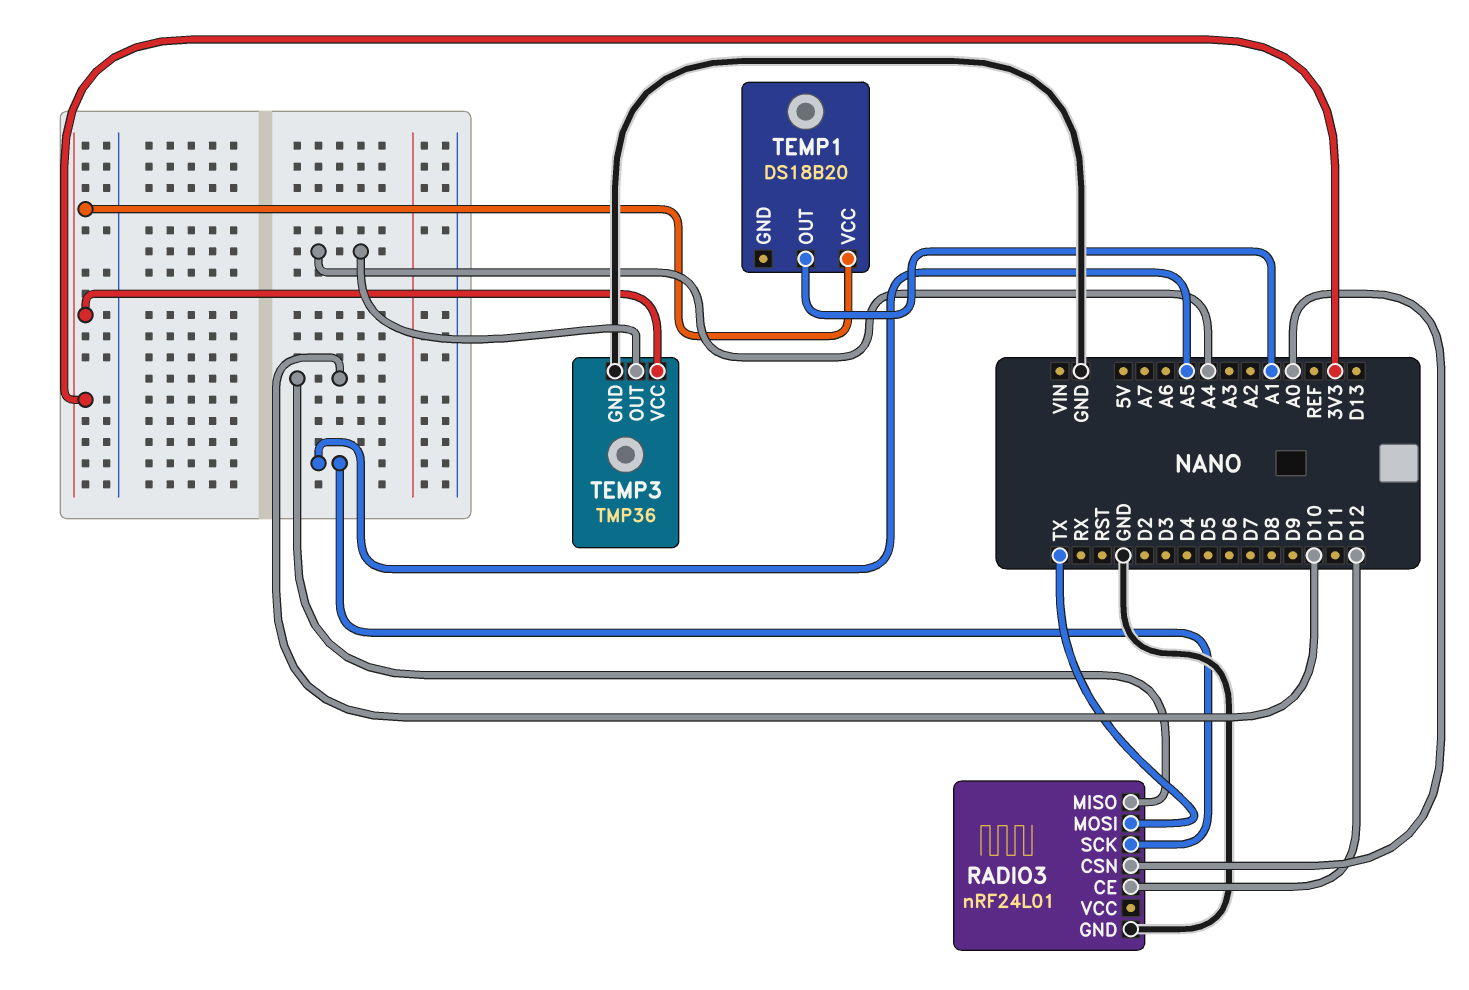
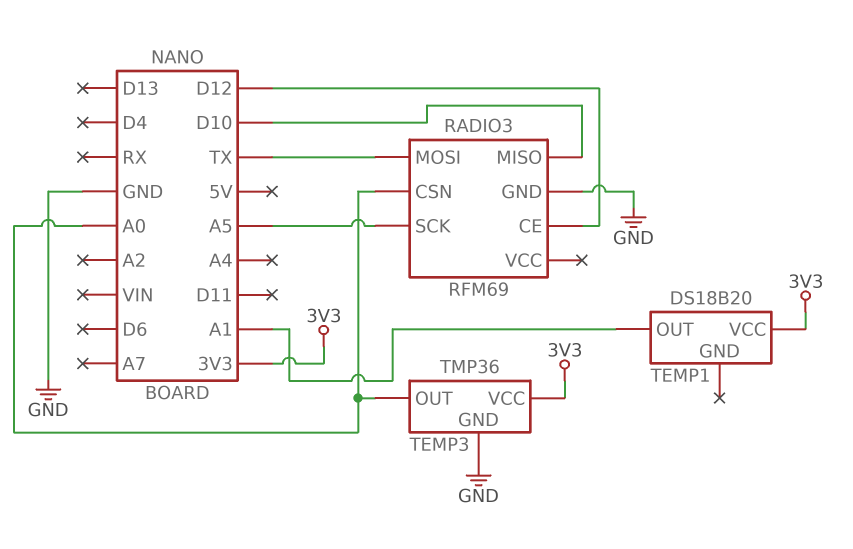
RADIO3: nRF24L01 -> RFM69
TEMP3 pin OUT: A4 -> A0

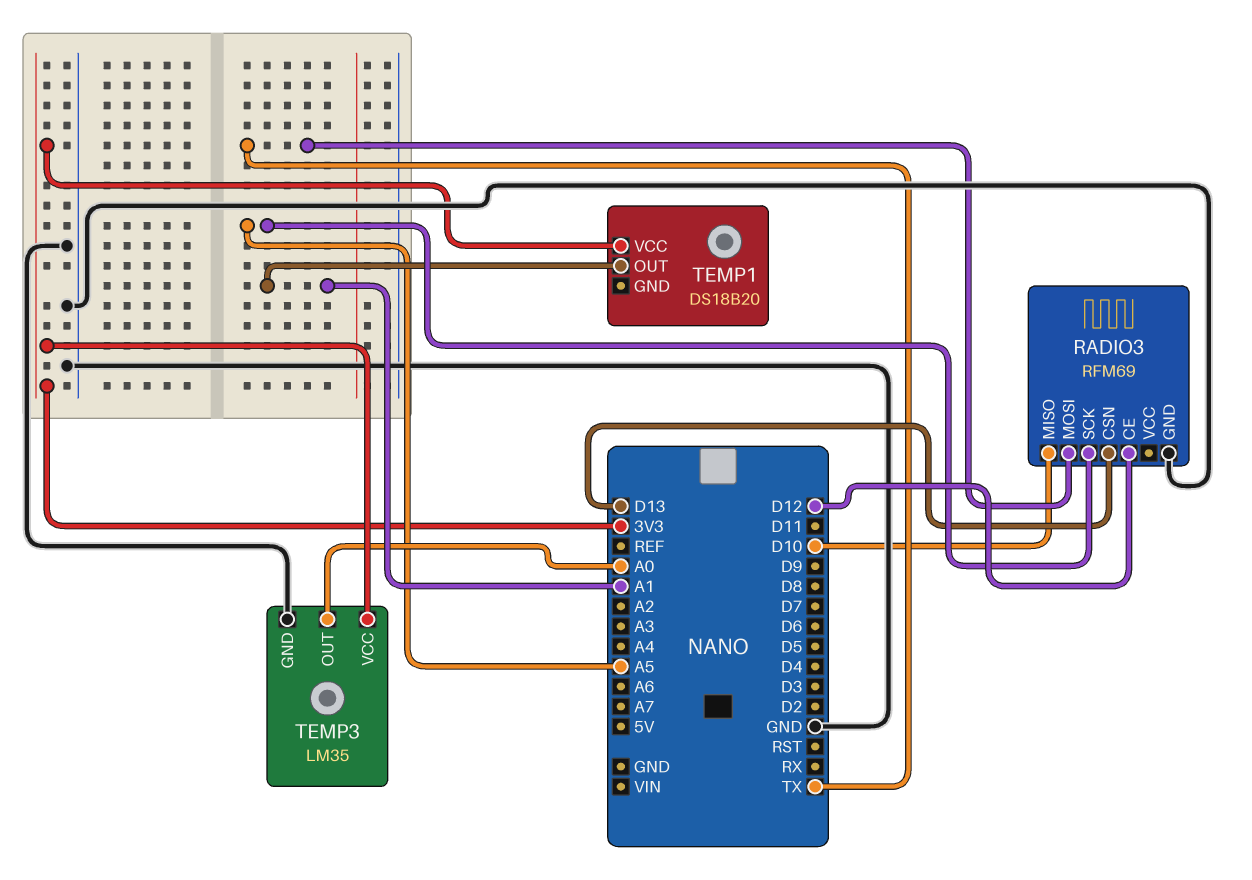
RADIO3 pin CSN: A0 -> D13
TEMP3: TMP36 -> LM35

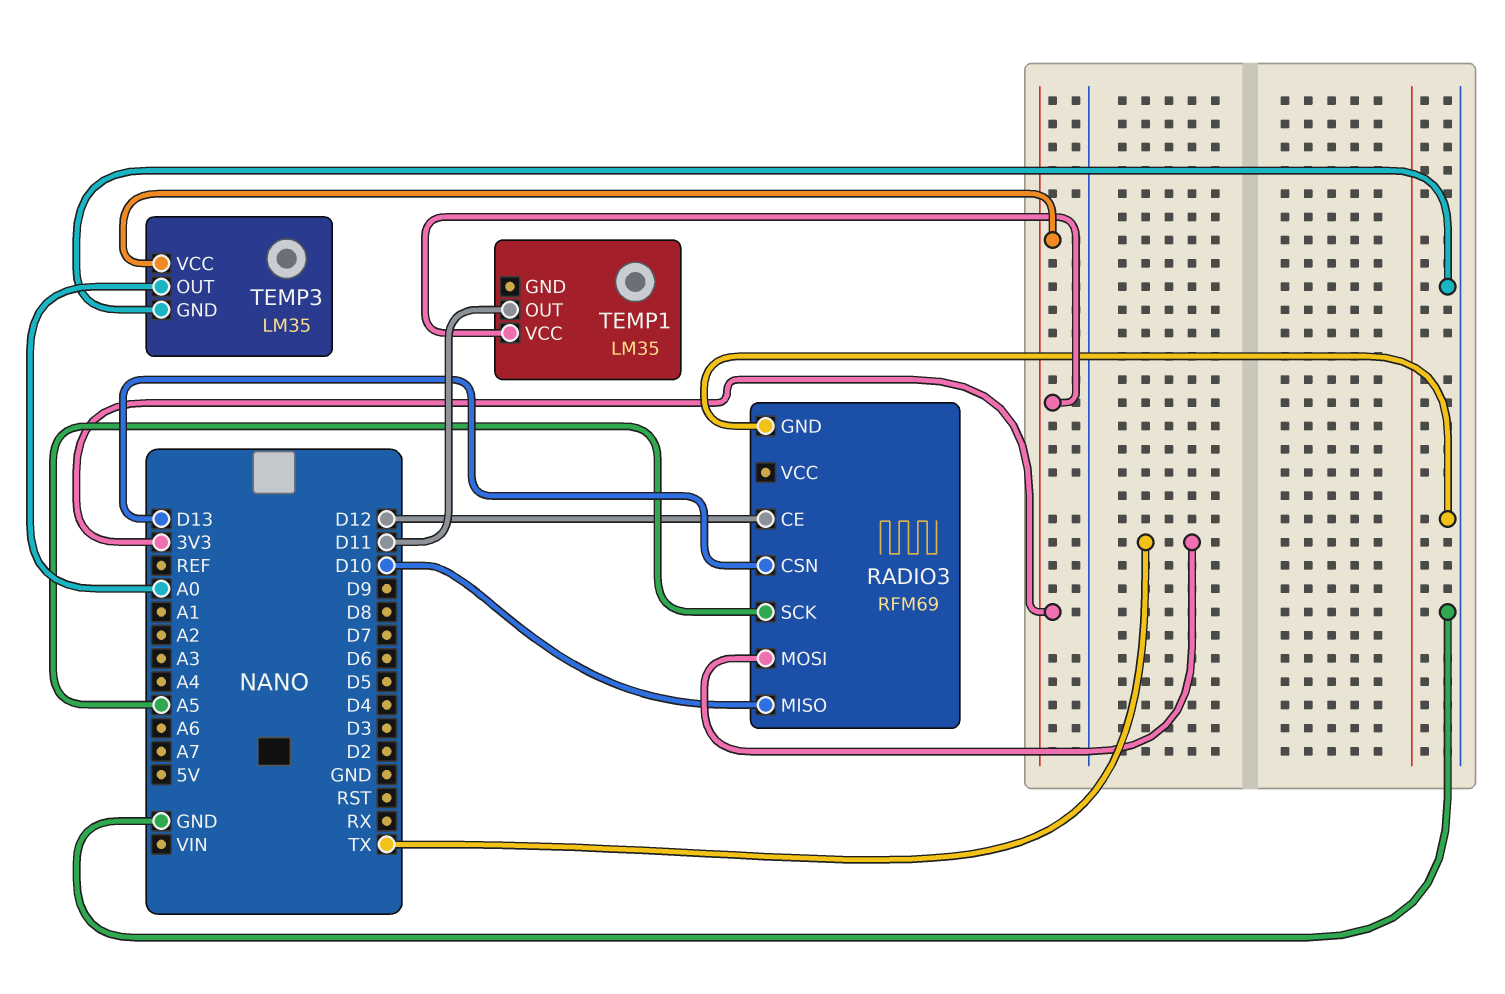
TEMP1: DS18B20 -> LM35
TEMP1 pin OUT: A1 -> D11

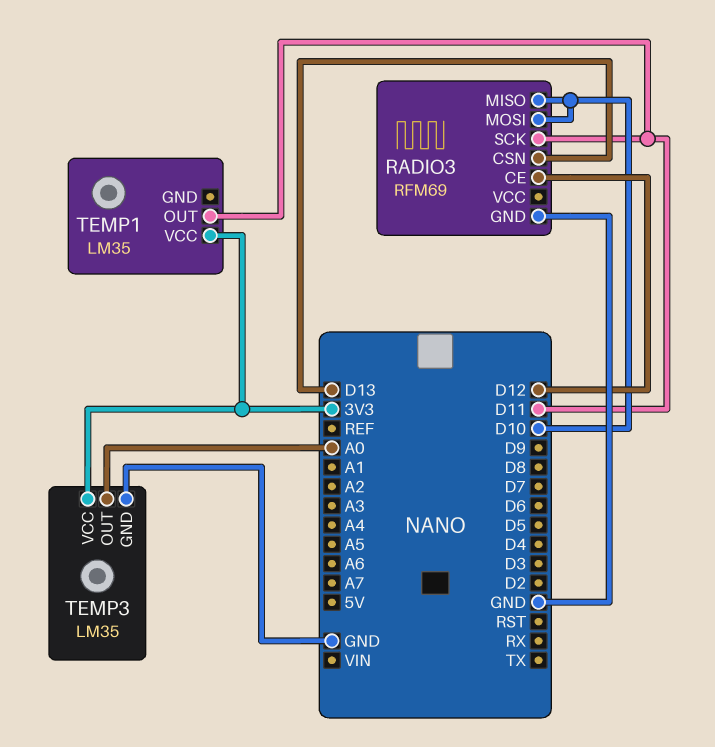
RADIO3 pin MOSI: TX -> D10
RADIO3 pin SCK: A5 -> D11

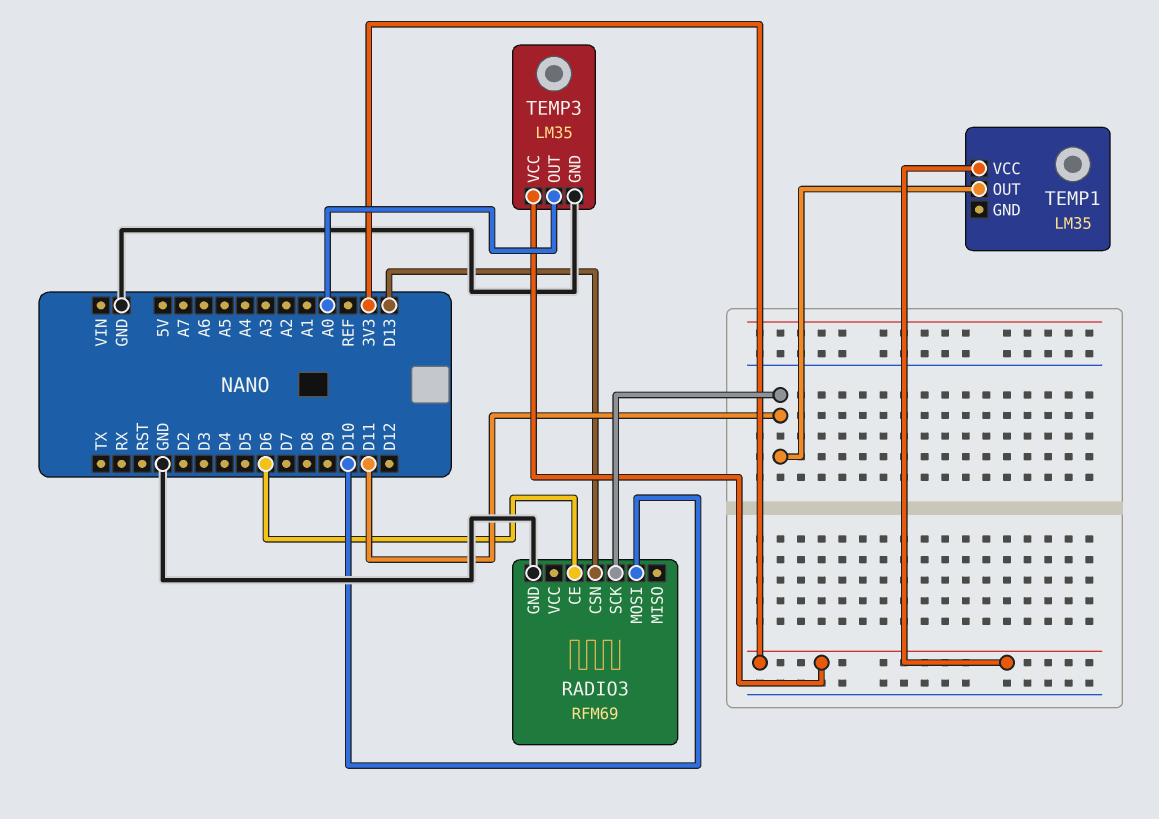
RADIO3 pin CE: D12 -> D6
RADIO3 pin MISO: D10 -> none

